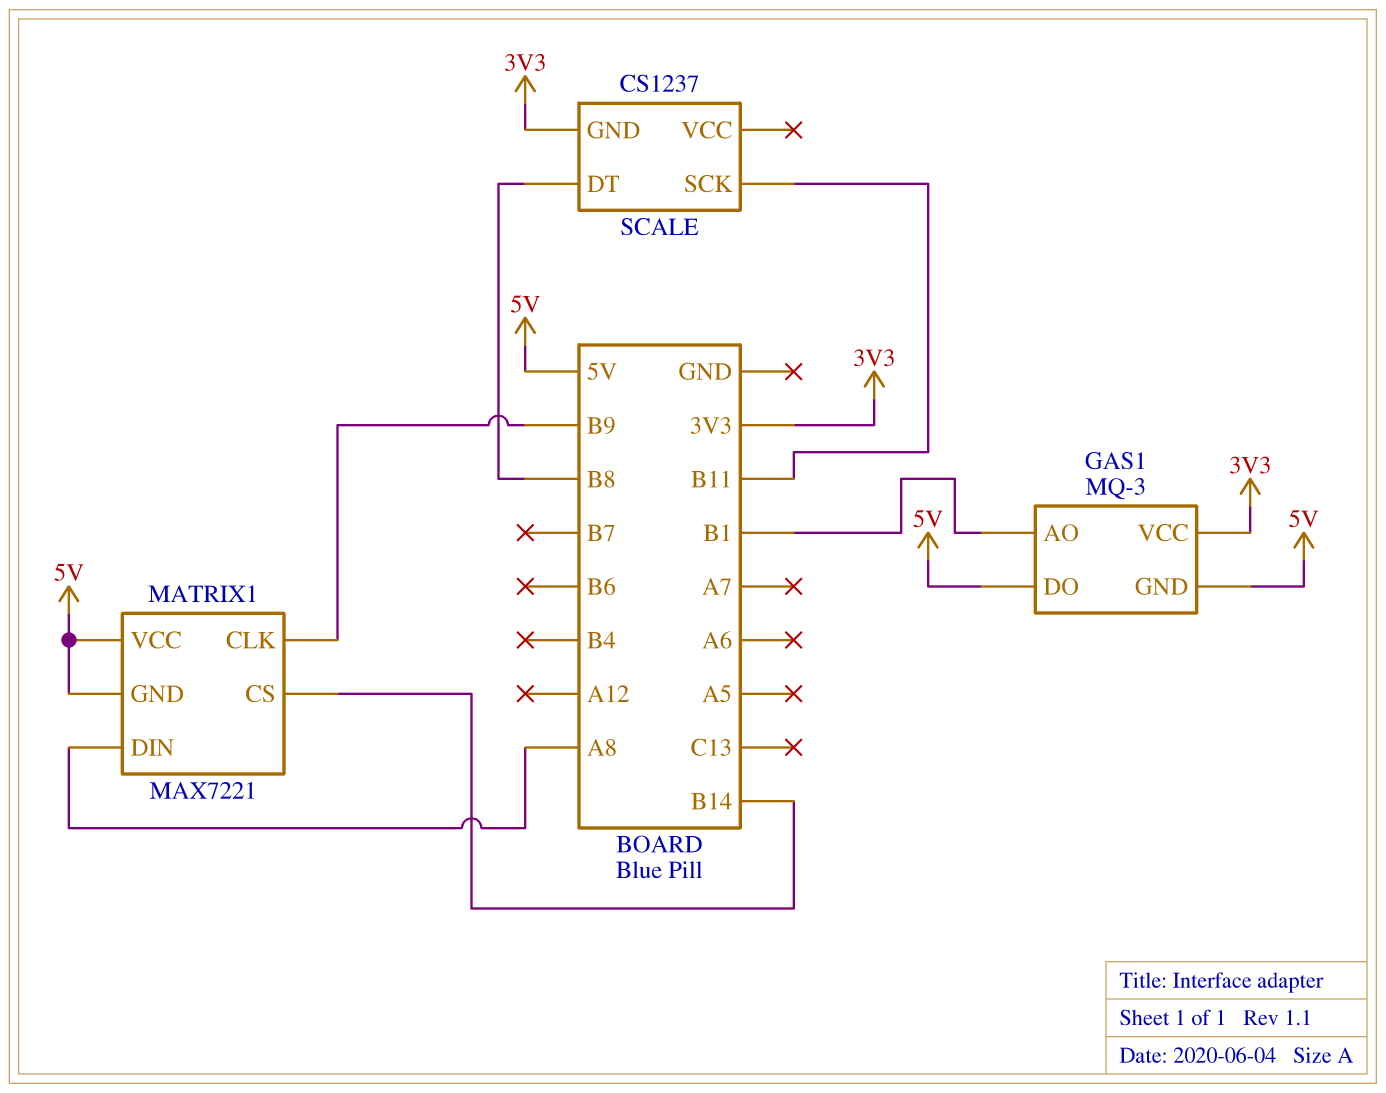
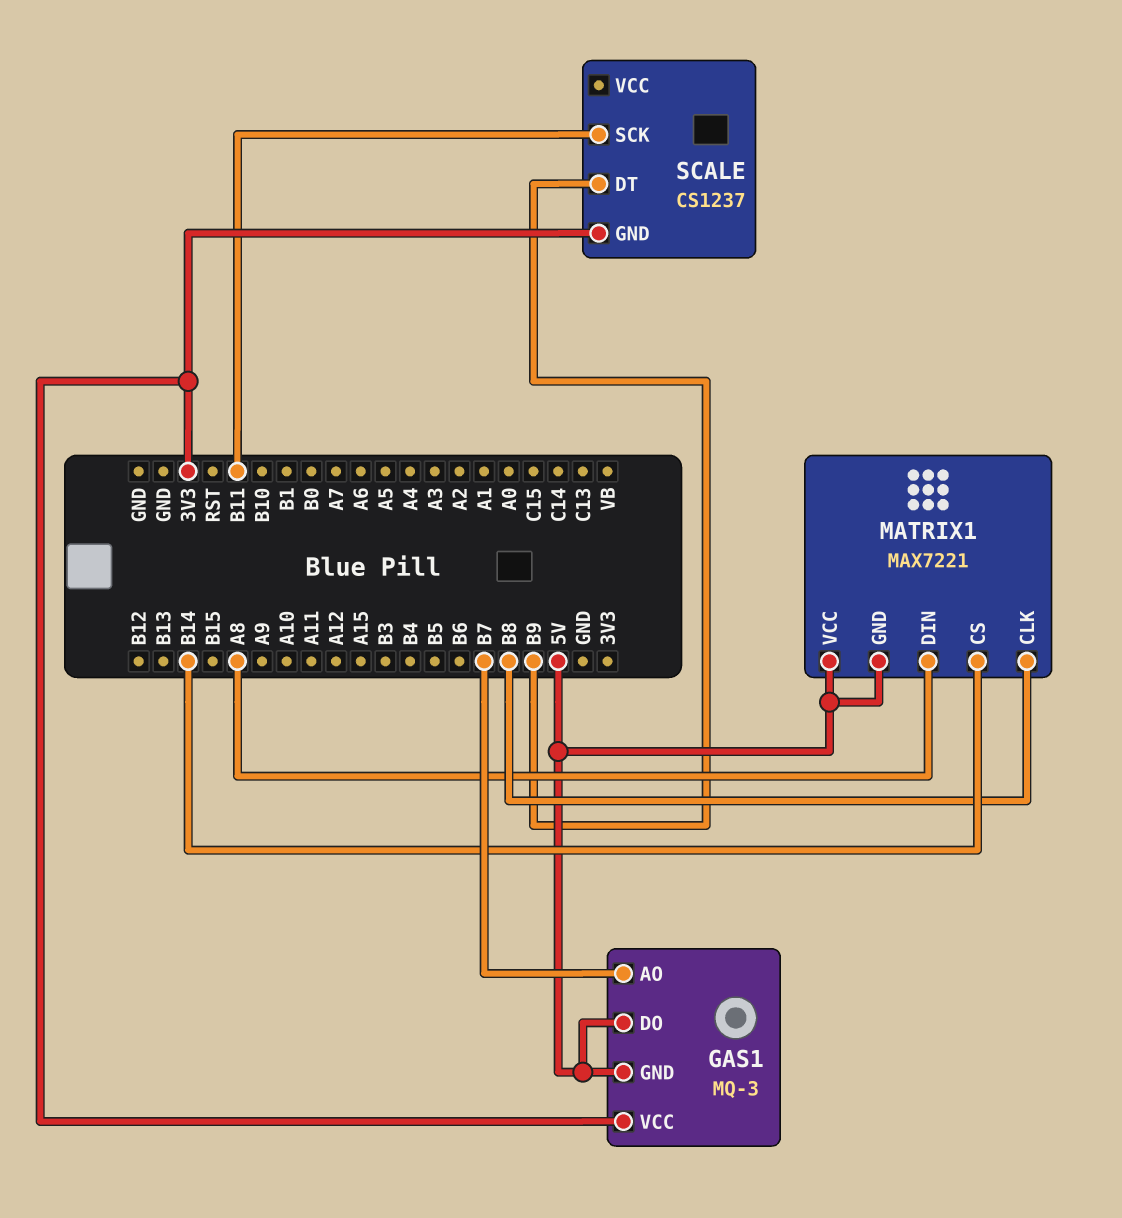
GAS1 pin AO: B1 -> B7
MATRIX1 pin CLK: B9 -> B8
SCALE pin DT: B8 -> B9

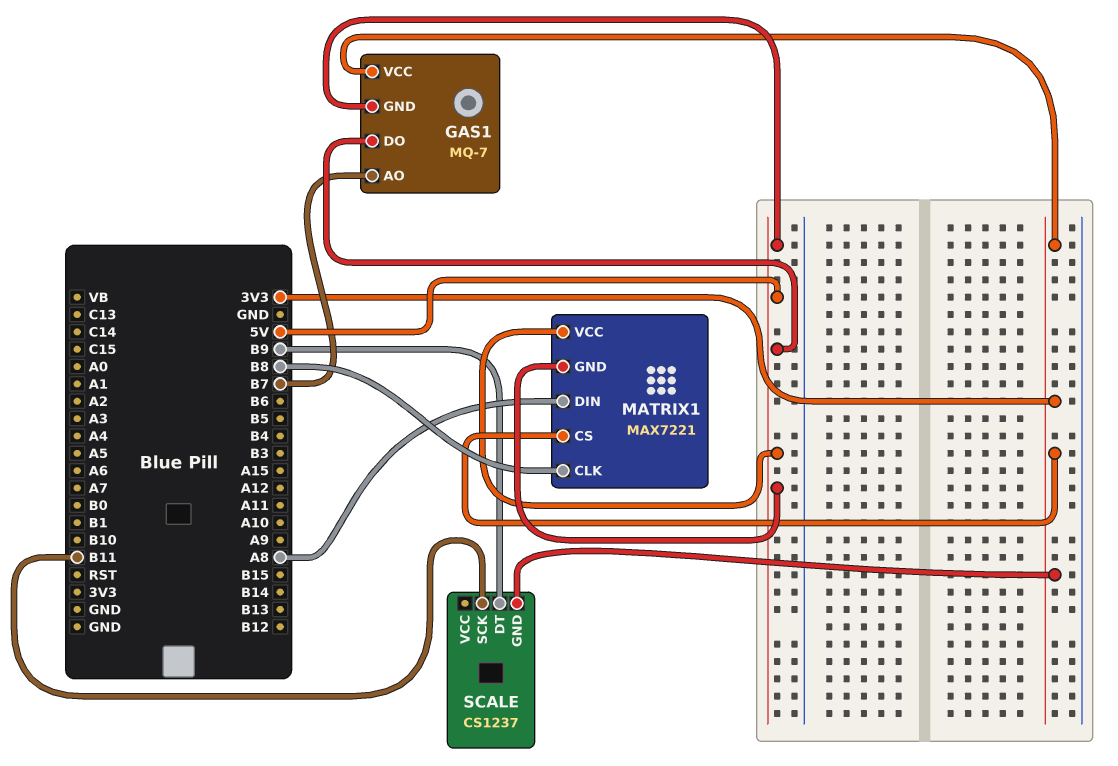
GAS1: MQ-3 -> MQ-7
MATRIX1 pin CS: B14 -> 3V3

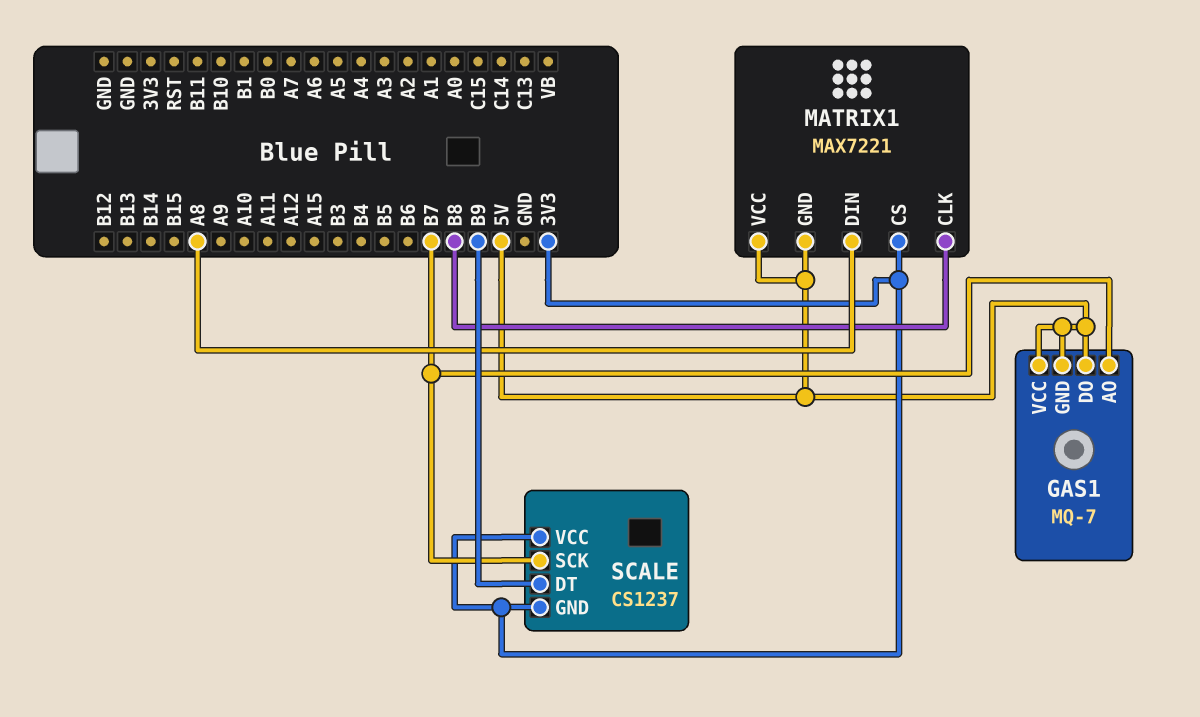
GAS1 pin VCC: 3V3 -> 5V
SCALE pin SCK: B11 -> B7
SCALE pin VCC: none -> 3V3

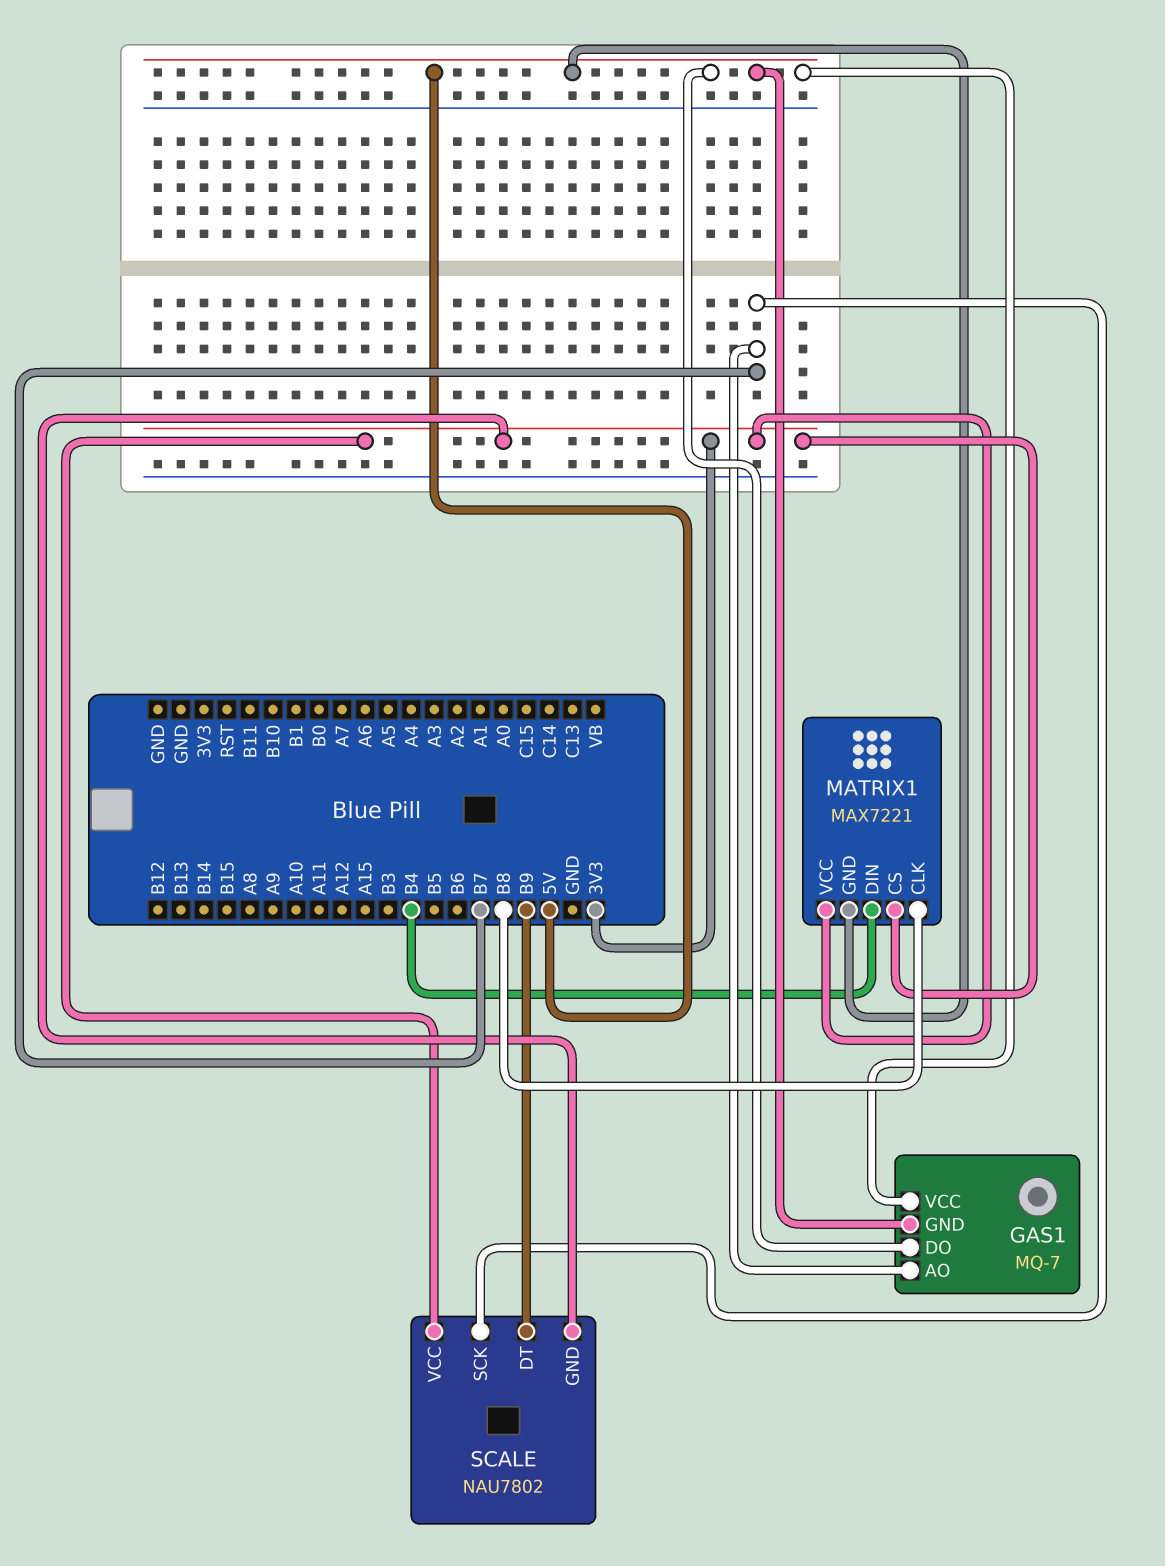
MATRIX1 pin DIN: A8 -> B4
MATRIX1 pin VCC: 5V -> 3V3
SCALE: CS1237 -> NAU7802

